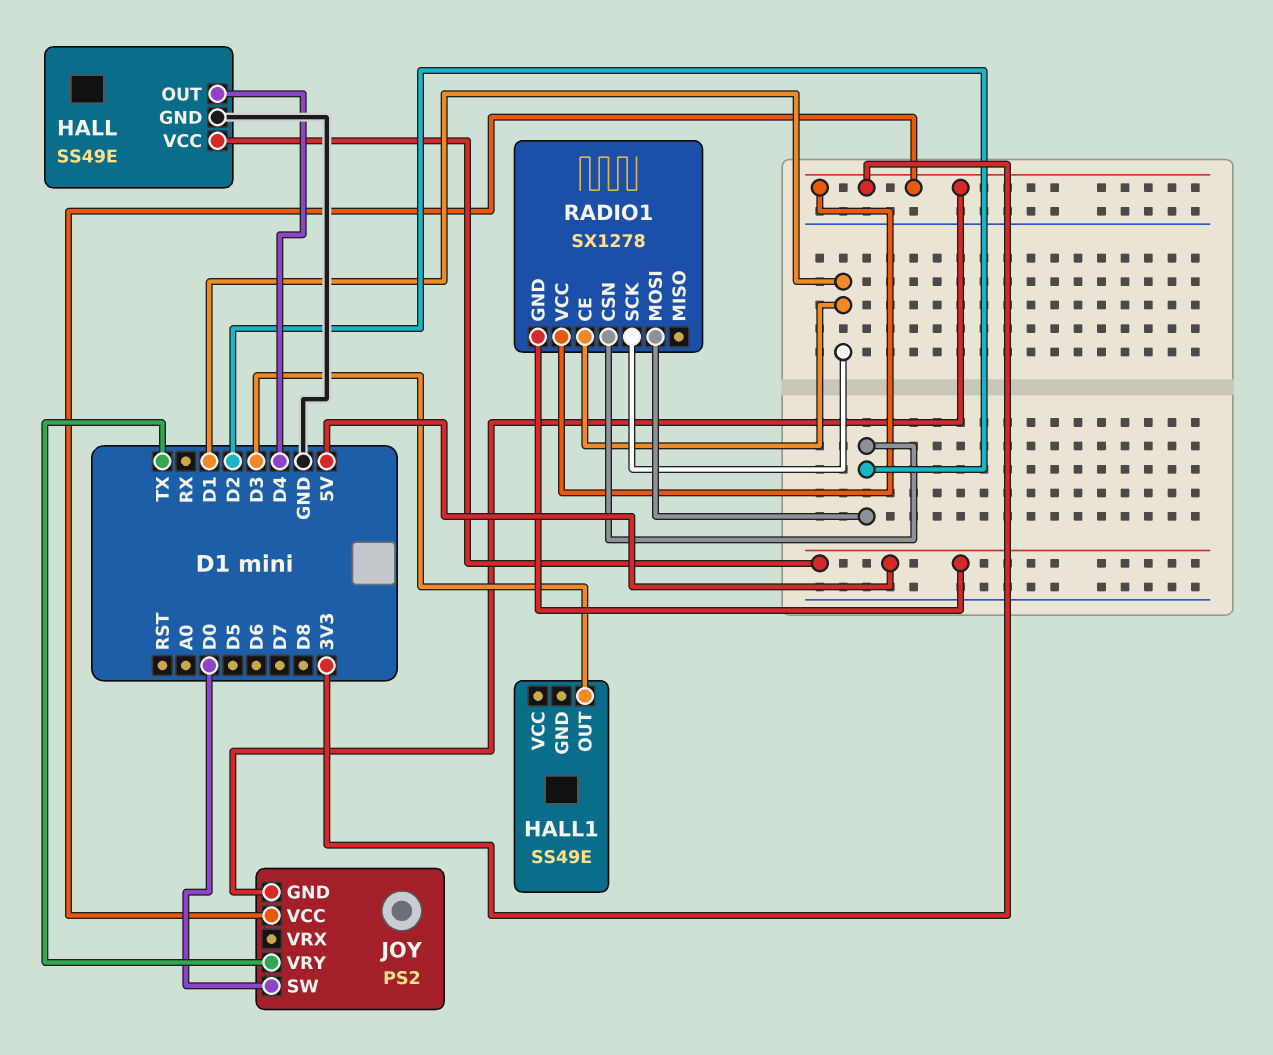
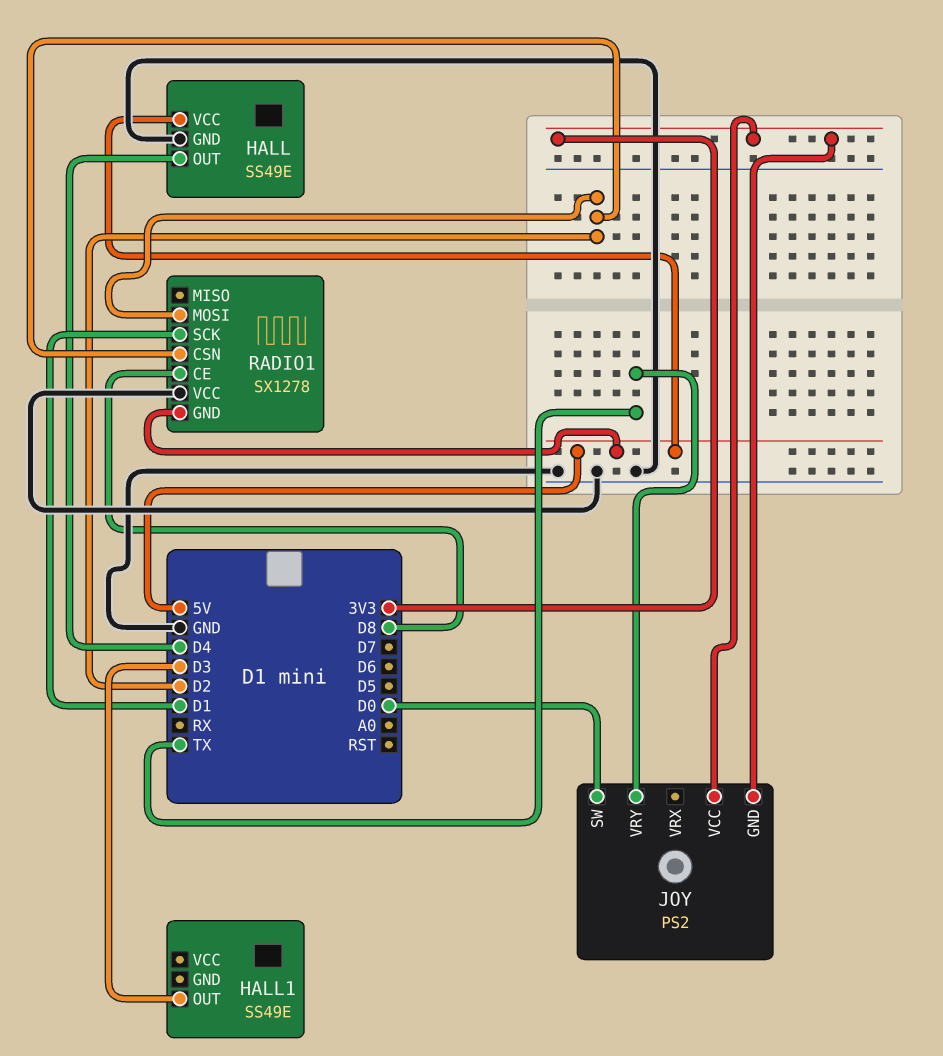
RADIO1 pin CE: D1 -> D8
RADIO1 pin VCC: 3V3 -> GND

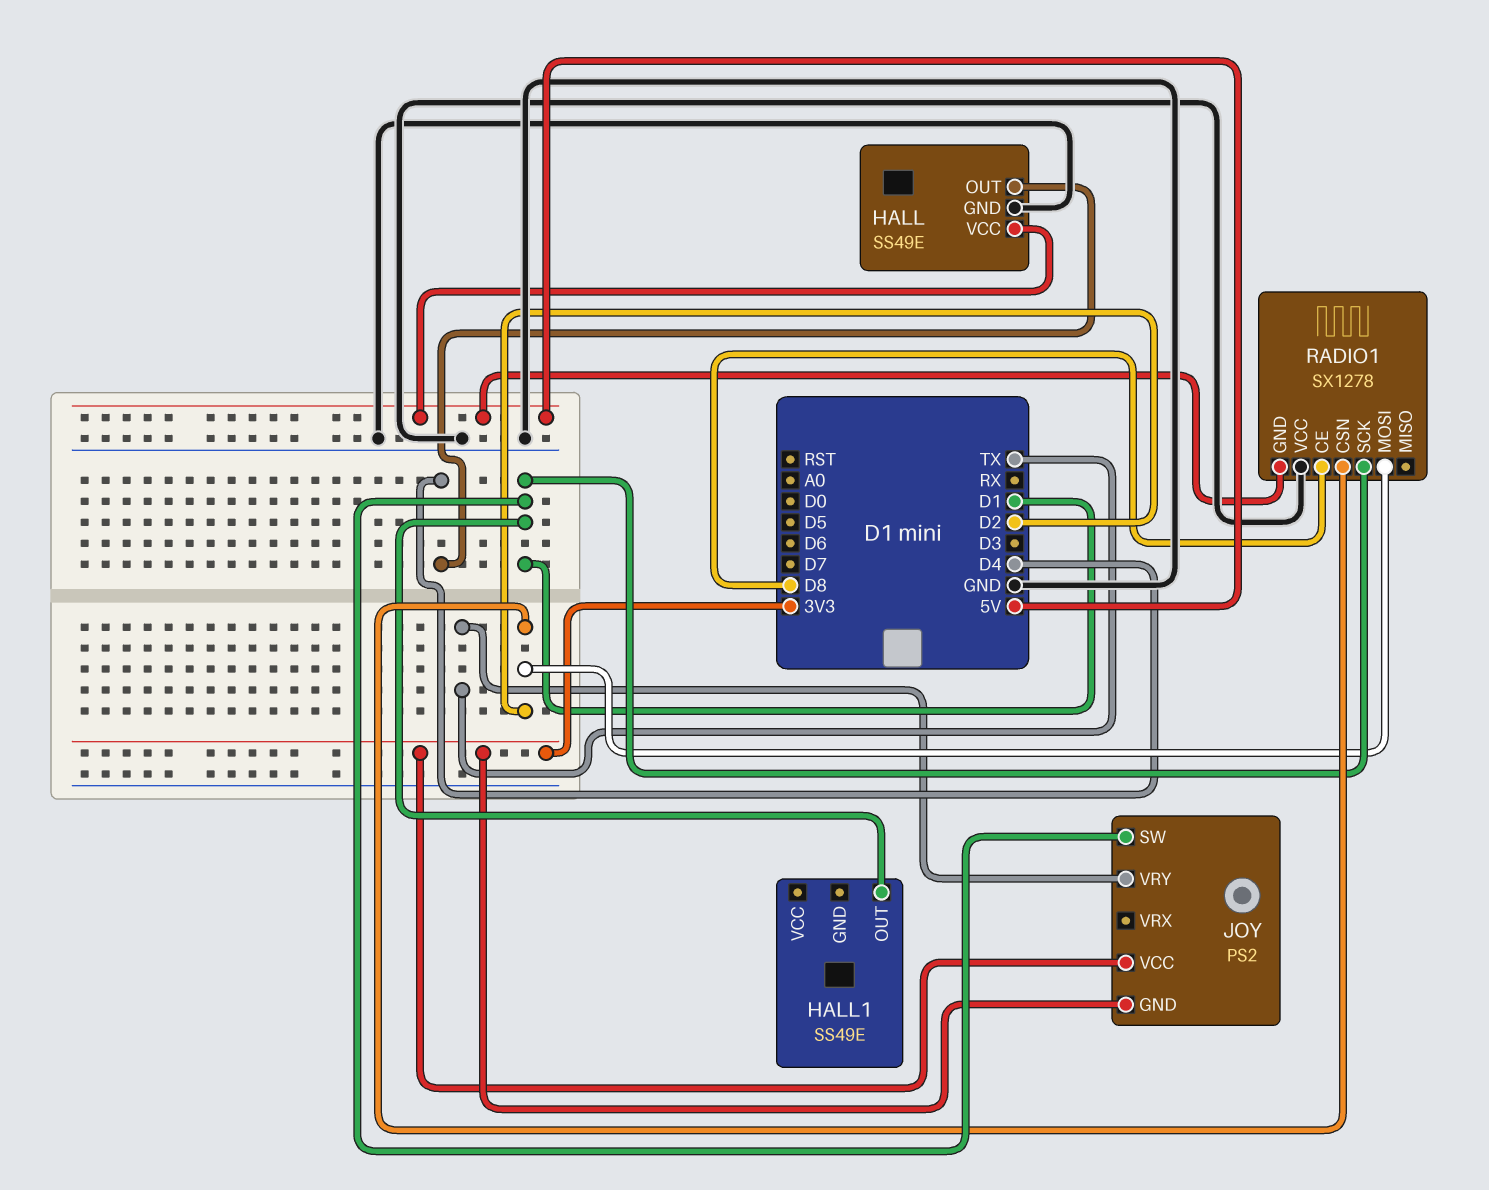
HALL1 pin OUT: D3 -> D1
JOY pin SW: D0 -> D1

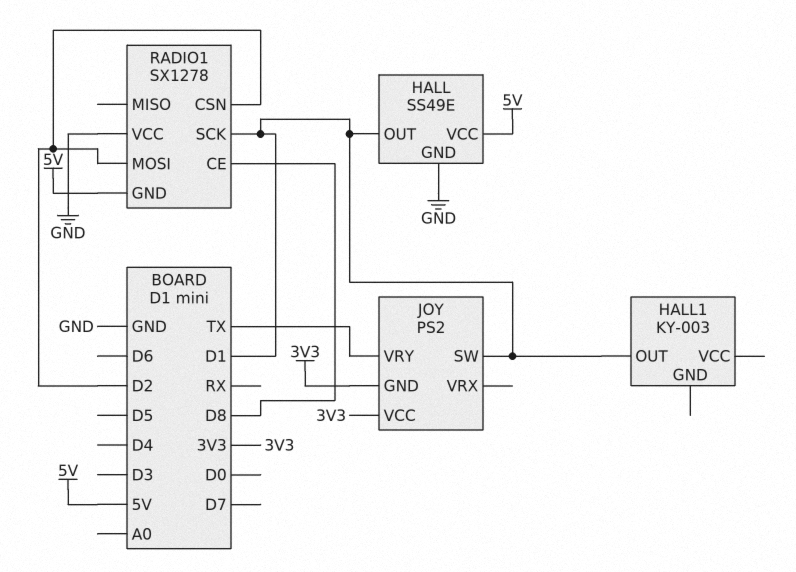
HALL pin OUT: D4 -> D1
HALL1: SS49E -> KY-003

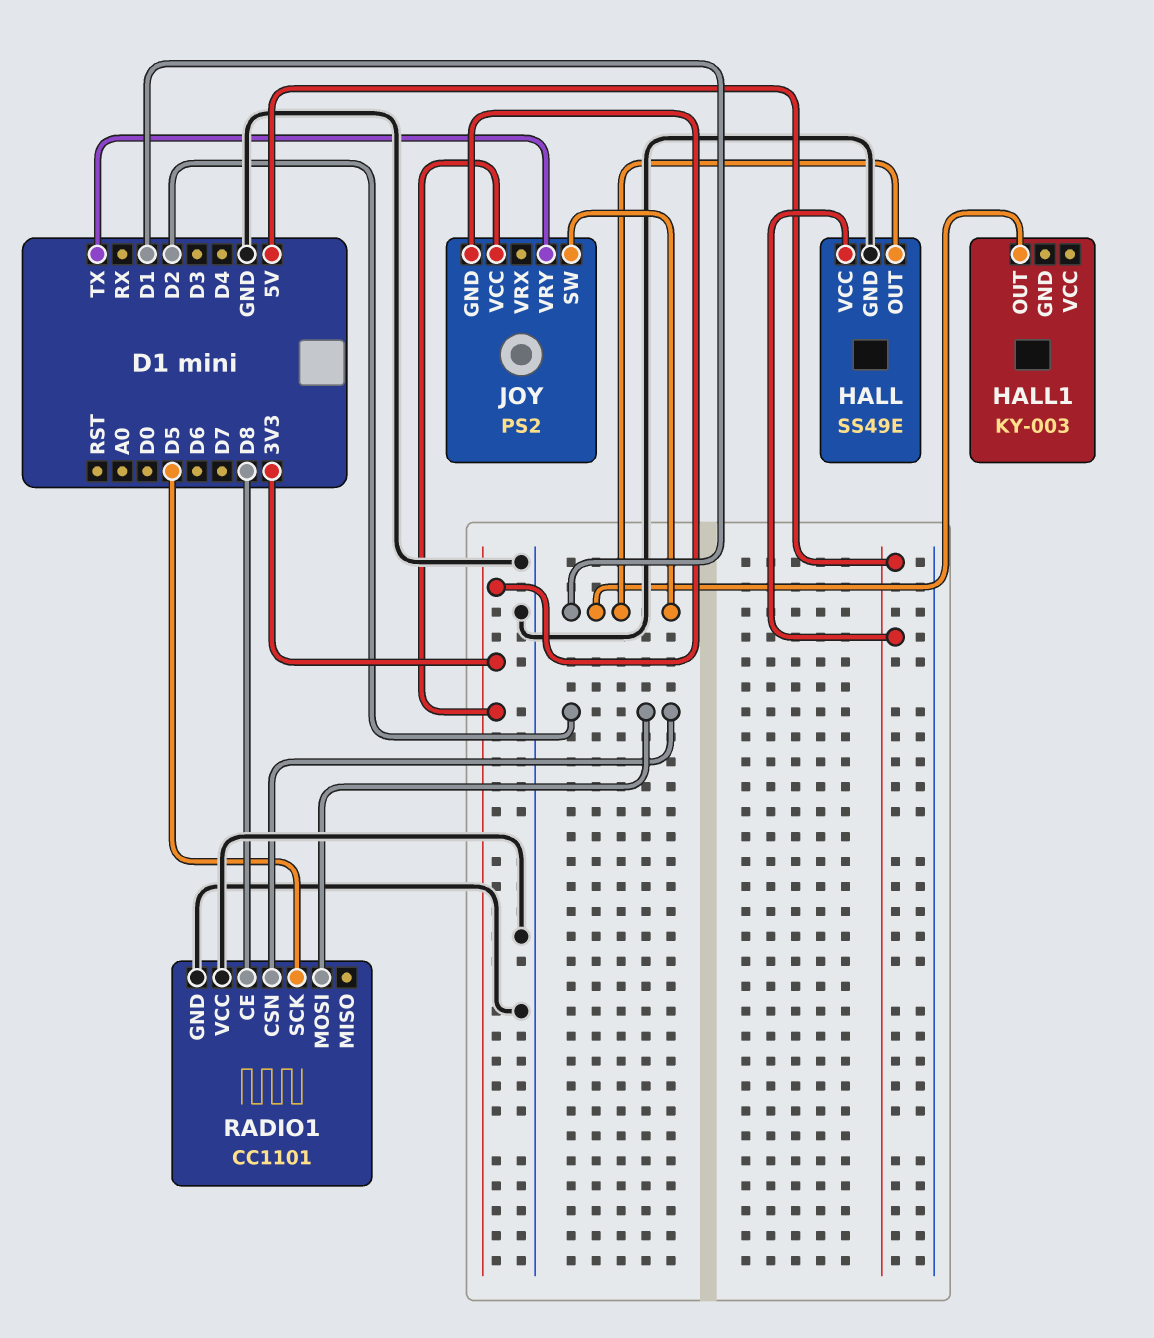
RADIO1: SX1278 -> CC1101
RADIO1 pin GND: 5V -> GND
RADIO1 pin SCK: D1 -> D5

